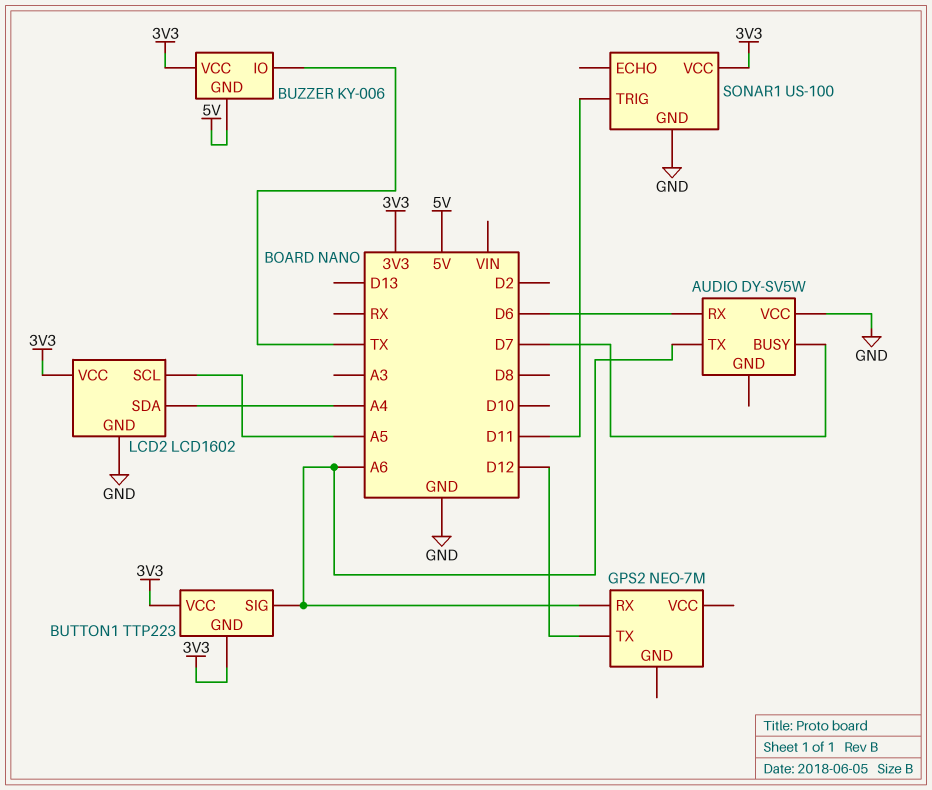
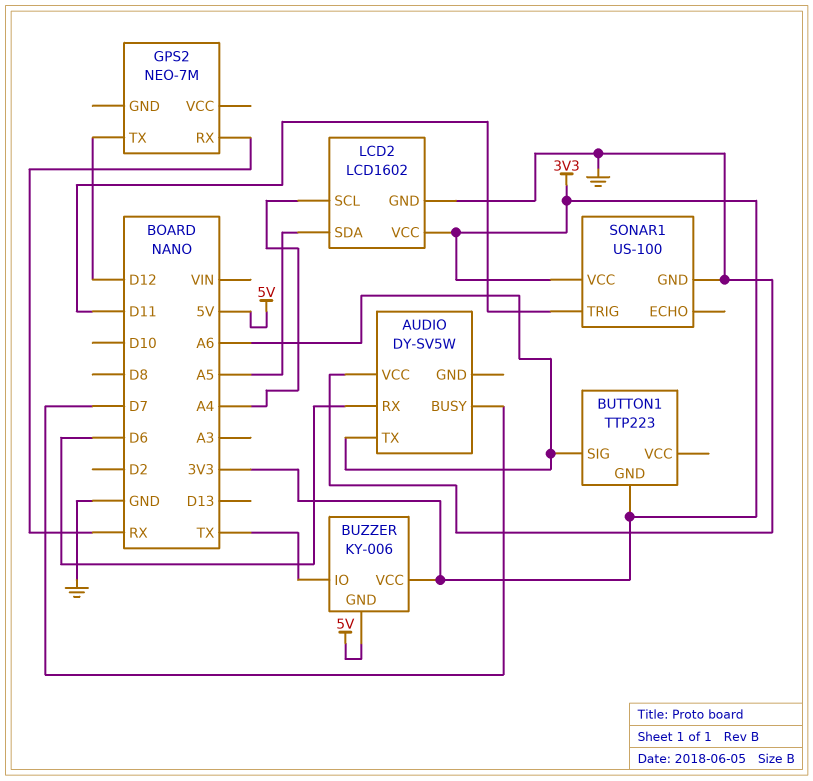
BUTTON1 pin VCC: 3V3 -> none
GPS2 pin RX: A6 -> RX
LCD2 pin SCL: A5 -> A4
LCD2 pin SDA: A4 -> A5

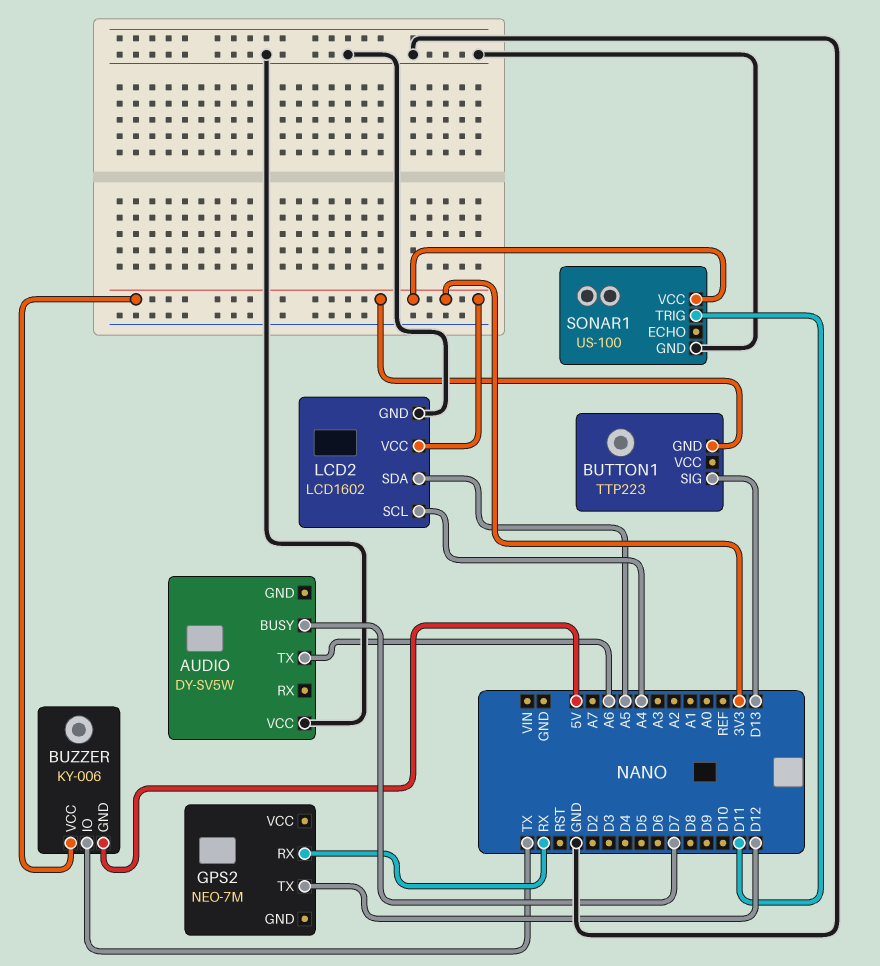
AUDIO pin RX: D6 -> none
BUTTON1 pin SIG: A6 -> D13

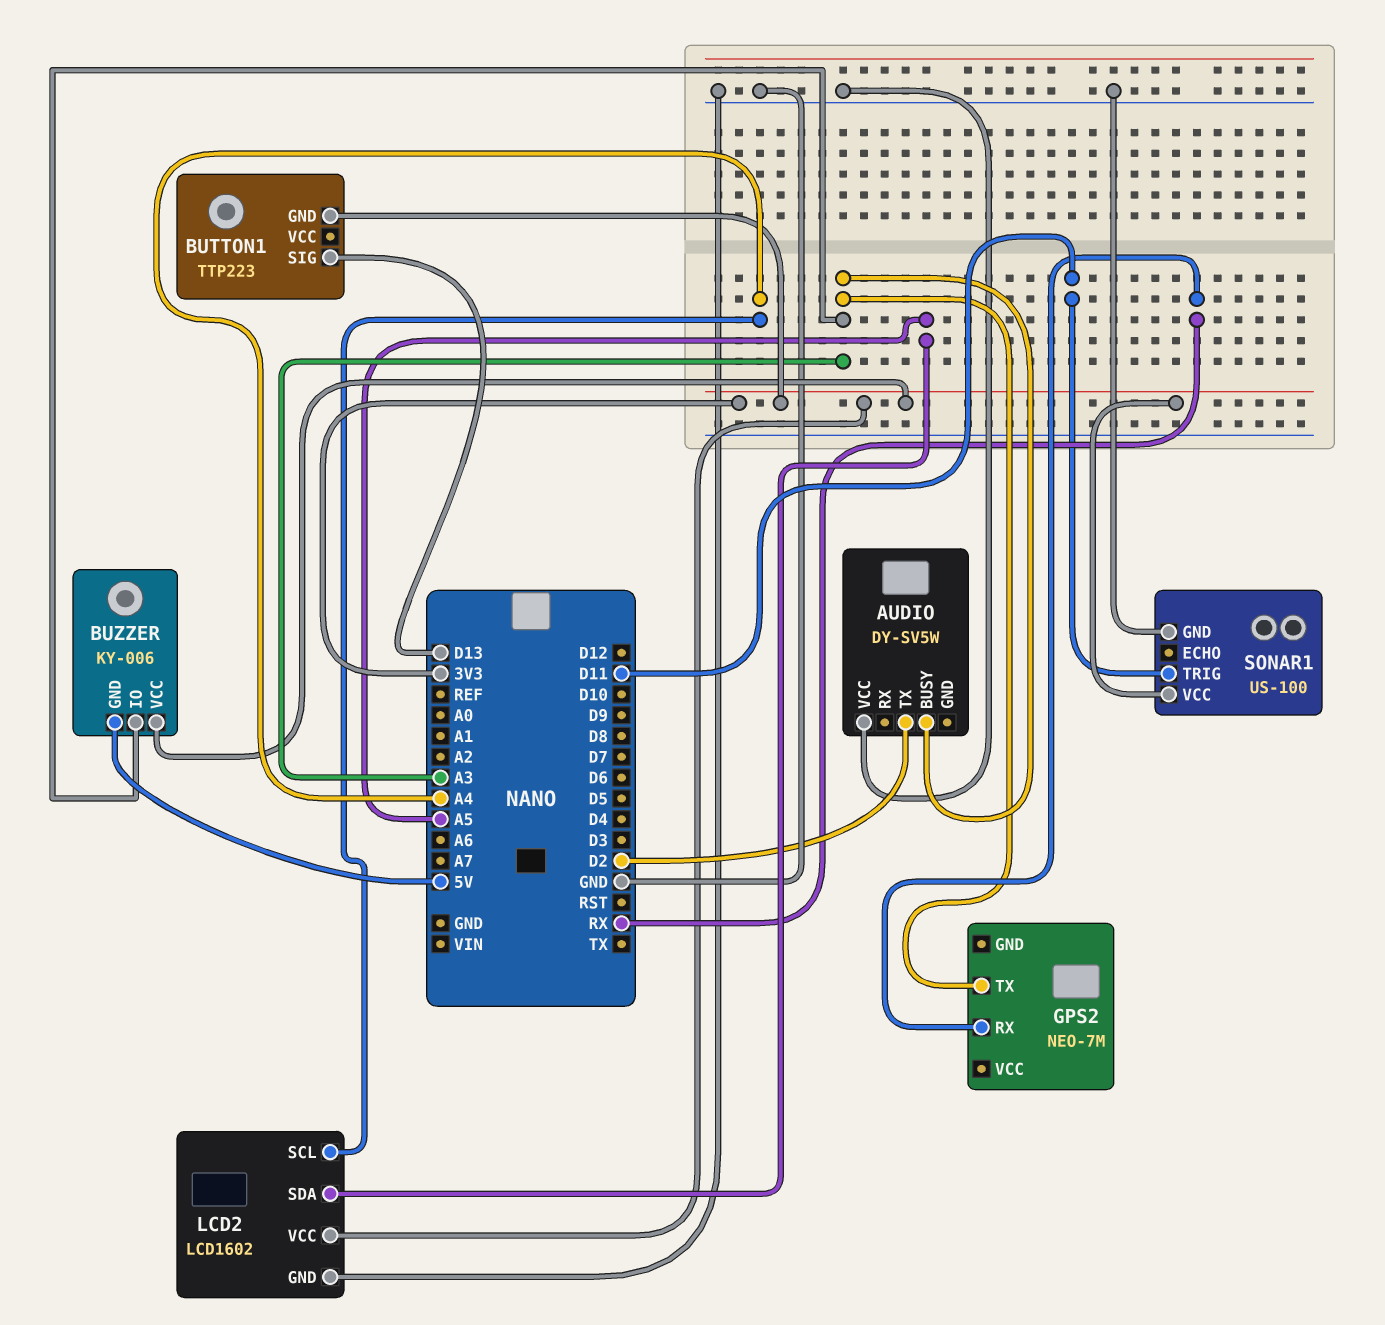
AUDIO pin BUSY: D7 -> A3
AUDIO pin TX: A6 -> D2
BUZZER pin IO: TX -> A3
GPS2 pin TX: D12 -> A3

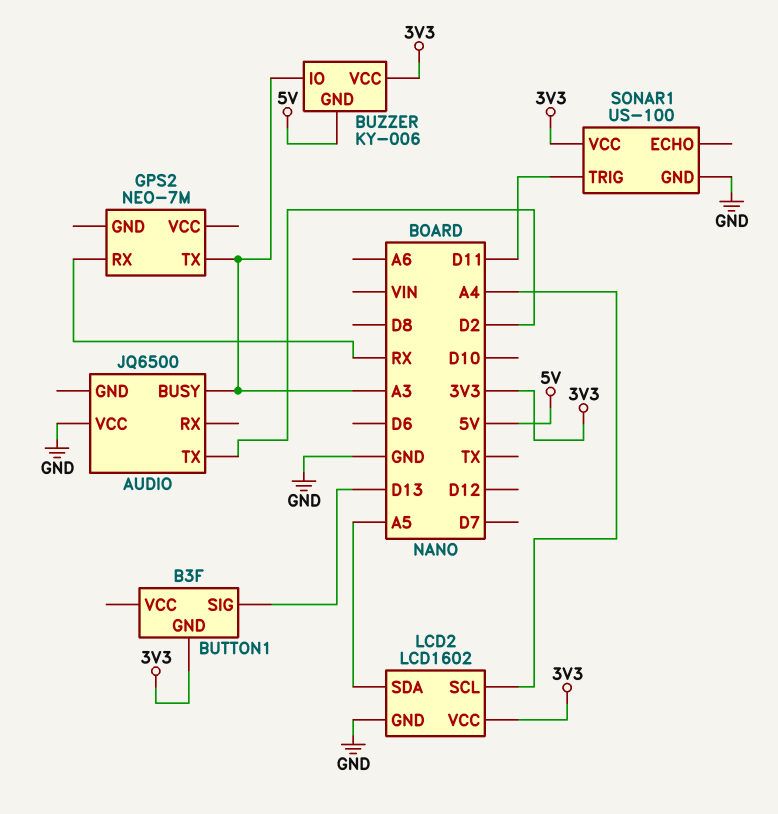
AUDIO: DY-SV5W -> JQ6500
BUTTON1: TTP223 -> B3F

